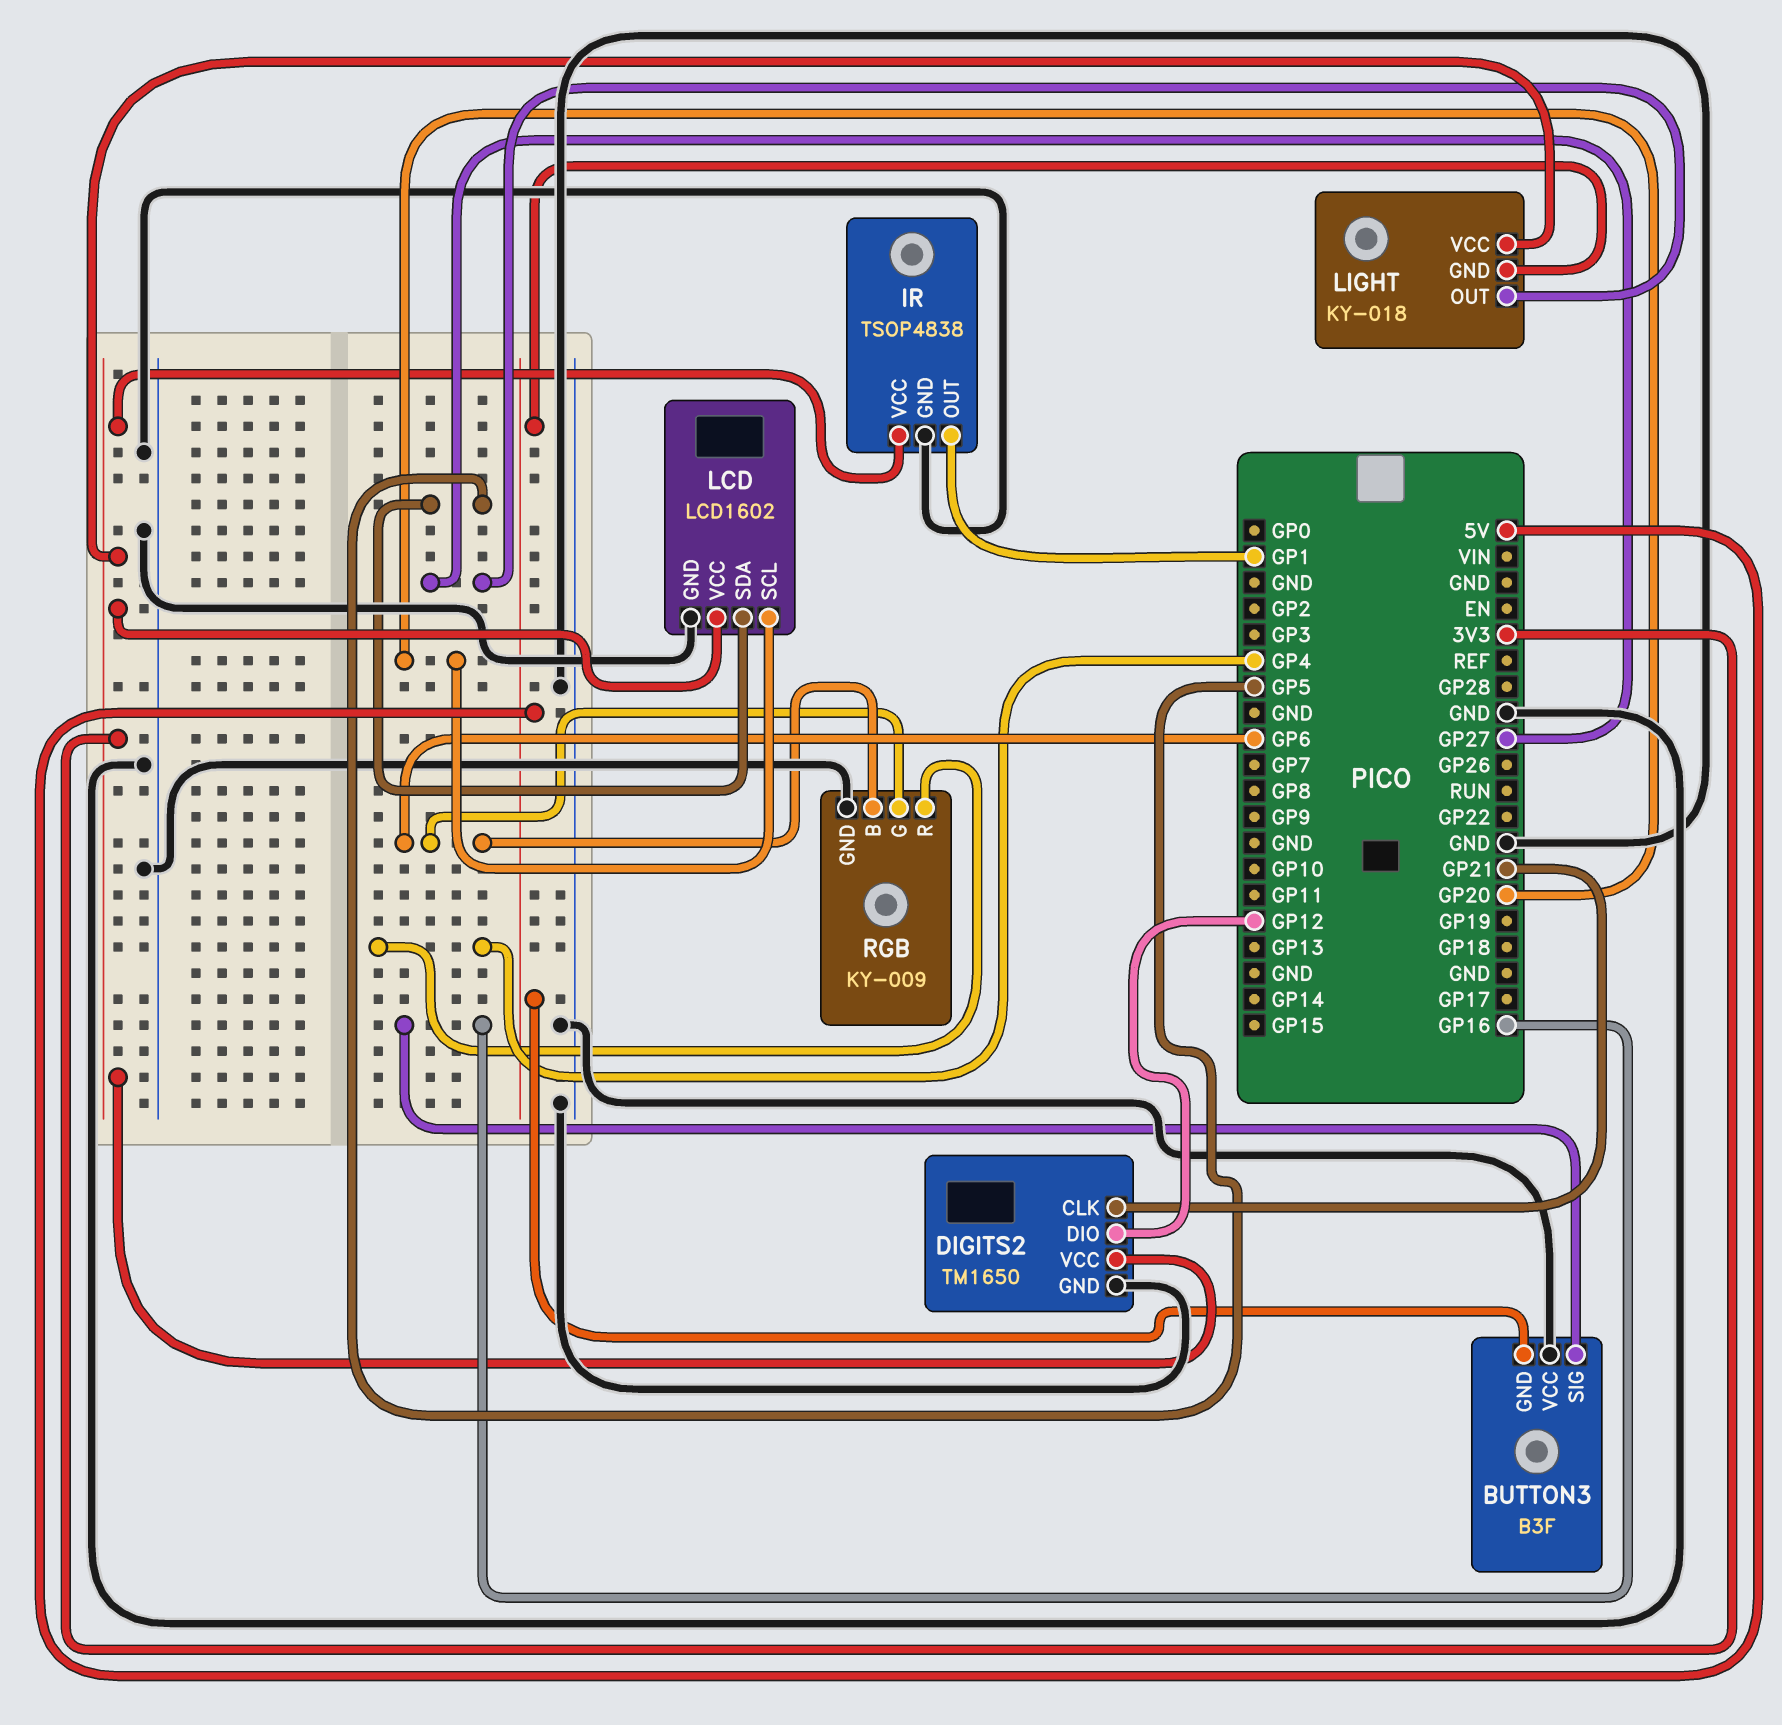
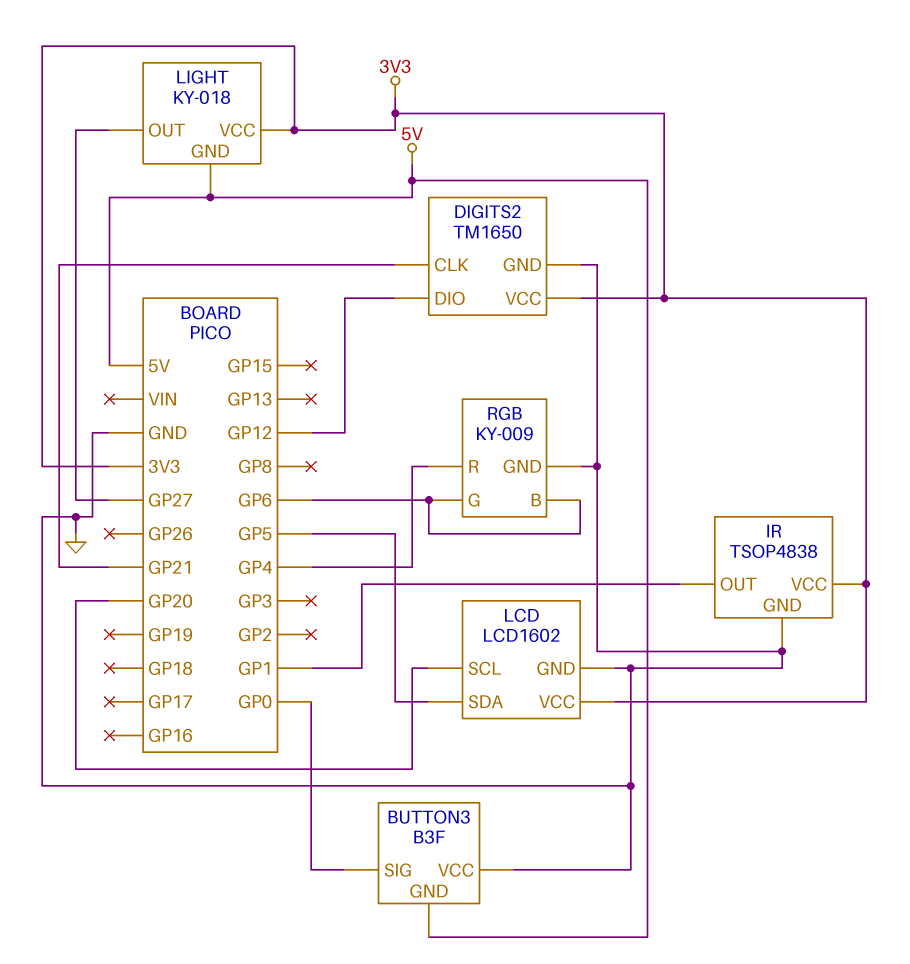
BUTTON3 pin SIG: GP16 -> GP0

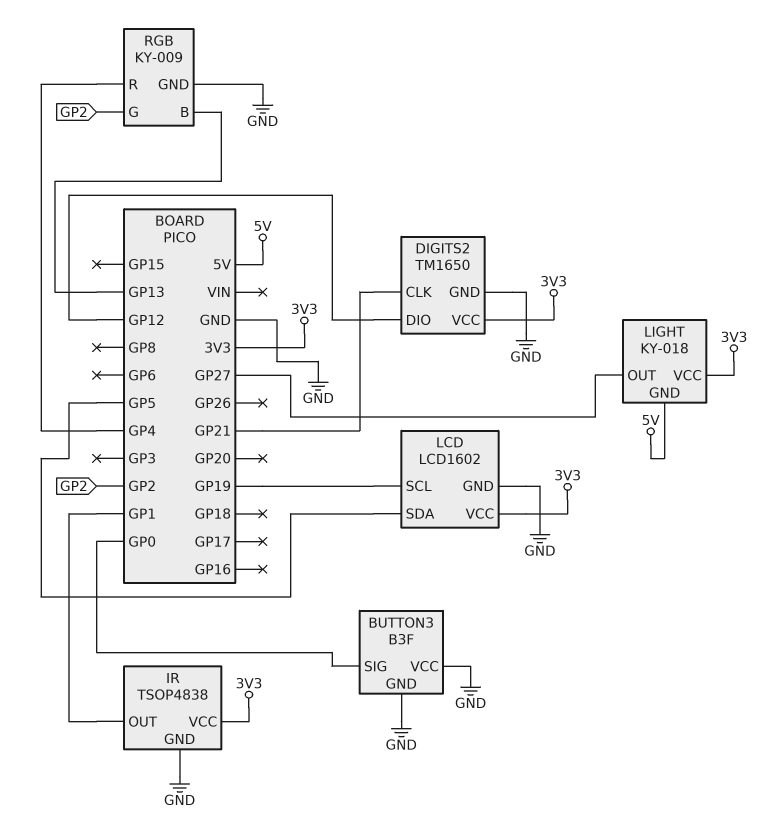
BUTTON3 pin GND: 5V -> GND
LCD pin SCL: GP20 -> GP19
RGB pin B: GP6 -> GP13
RGB pin G: GP6 -> GP2

